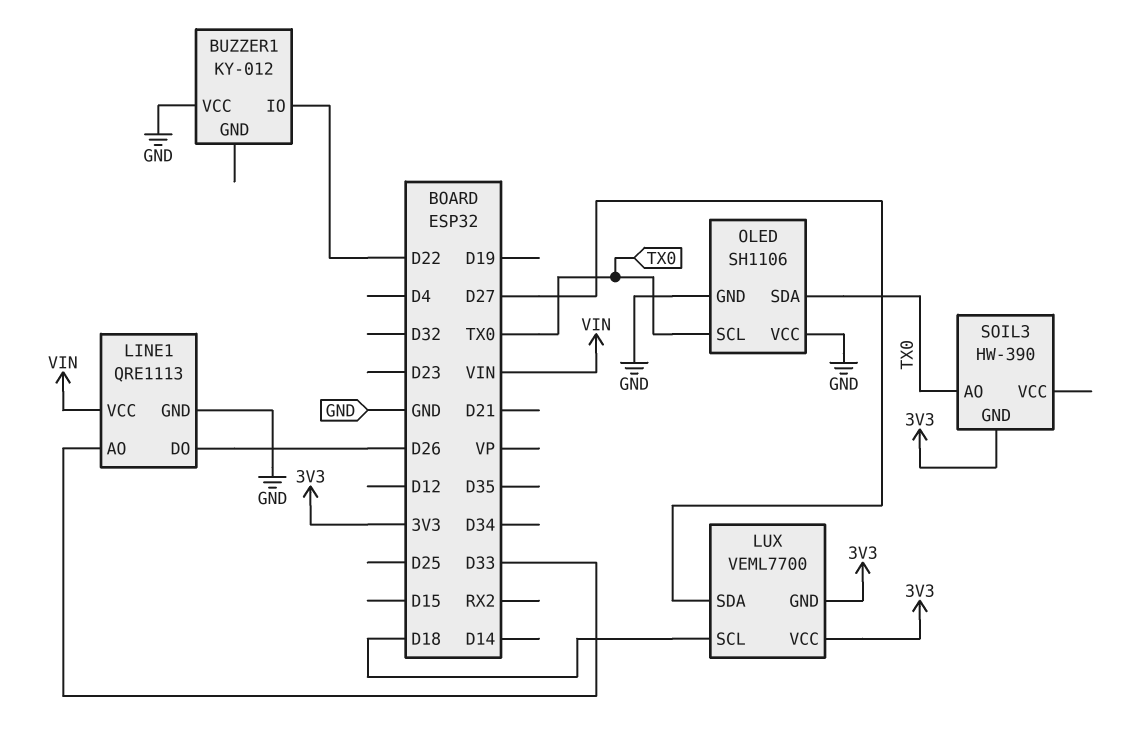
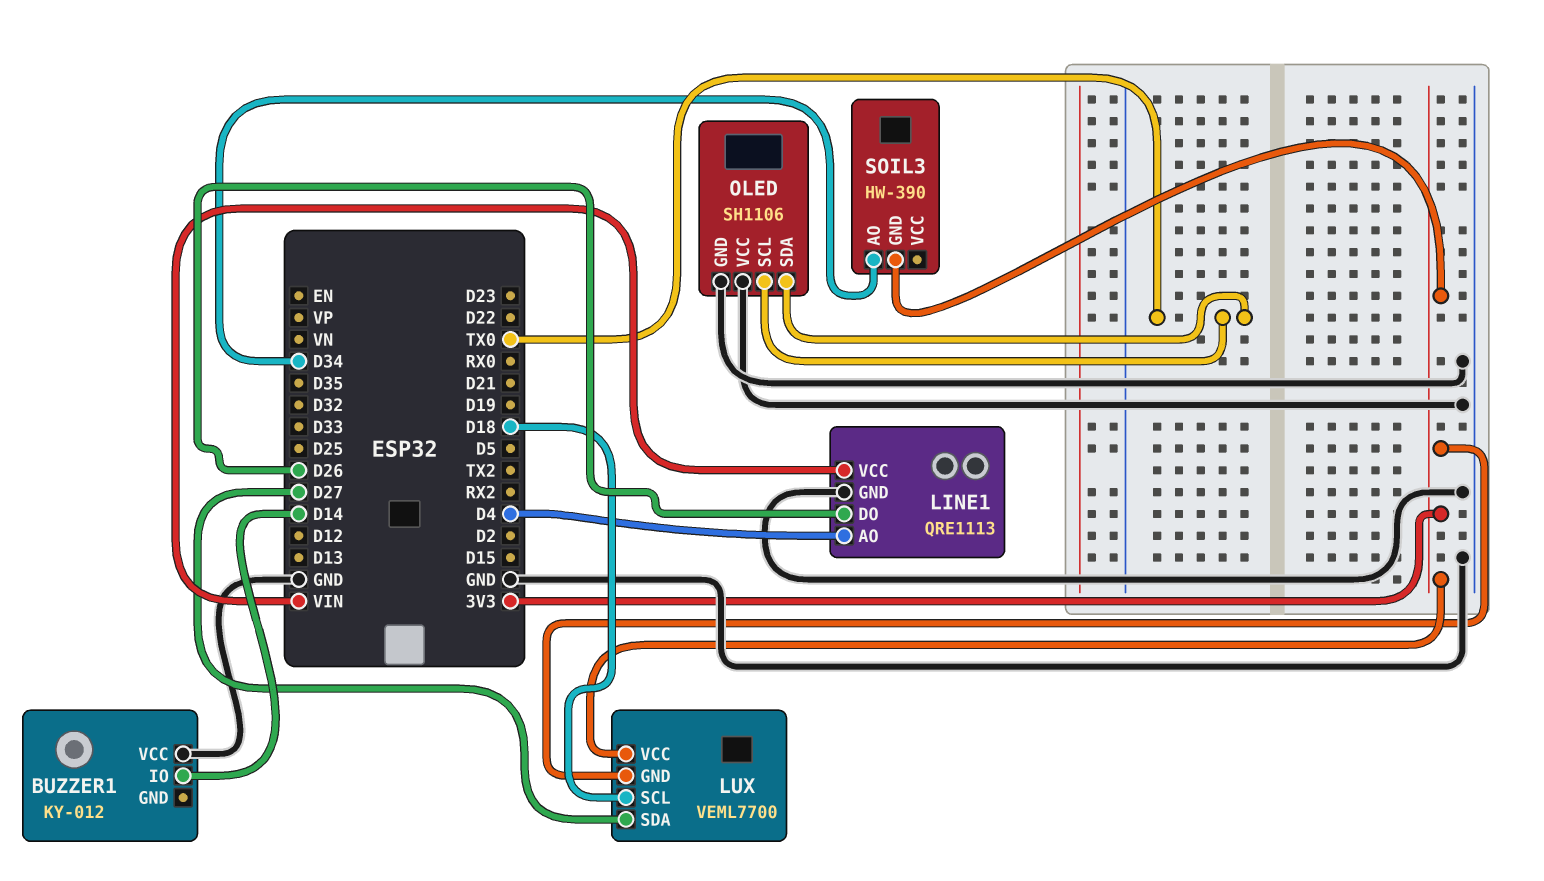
BUZZER1 pin IO: D22 -> D14
LINE1 pin AO: D33 -> D4
SOIL3 pin AO: TX0 -> D34

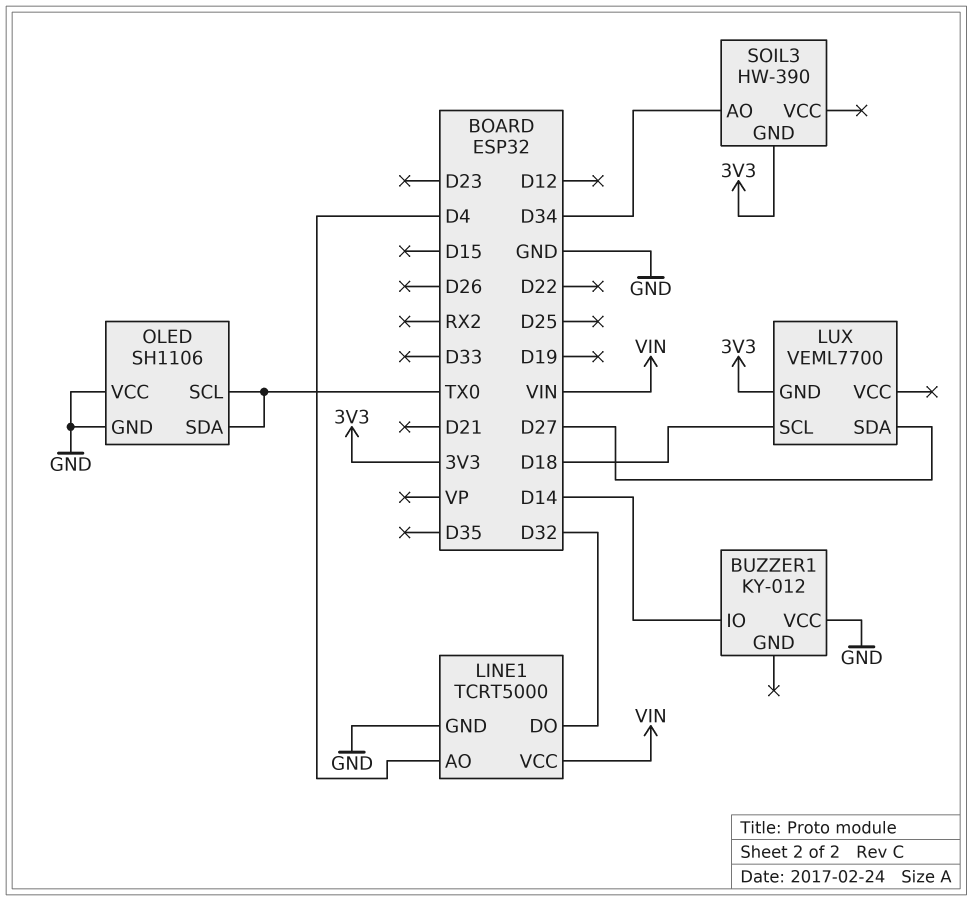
LINE1: QRE1113 -> TCRT5000
LINE1 pin DO: D26 -> D32
LUX pin VCC: 3V3 -> none

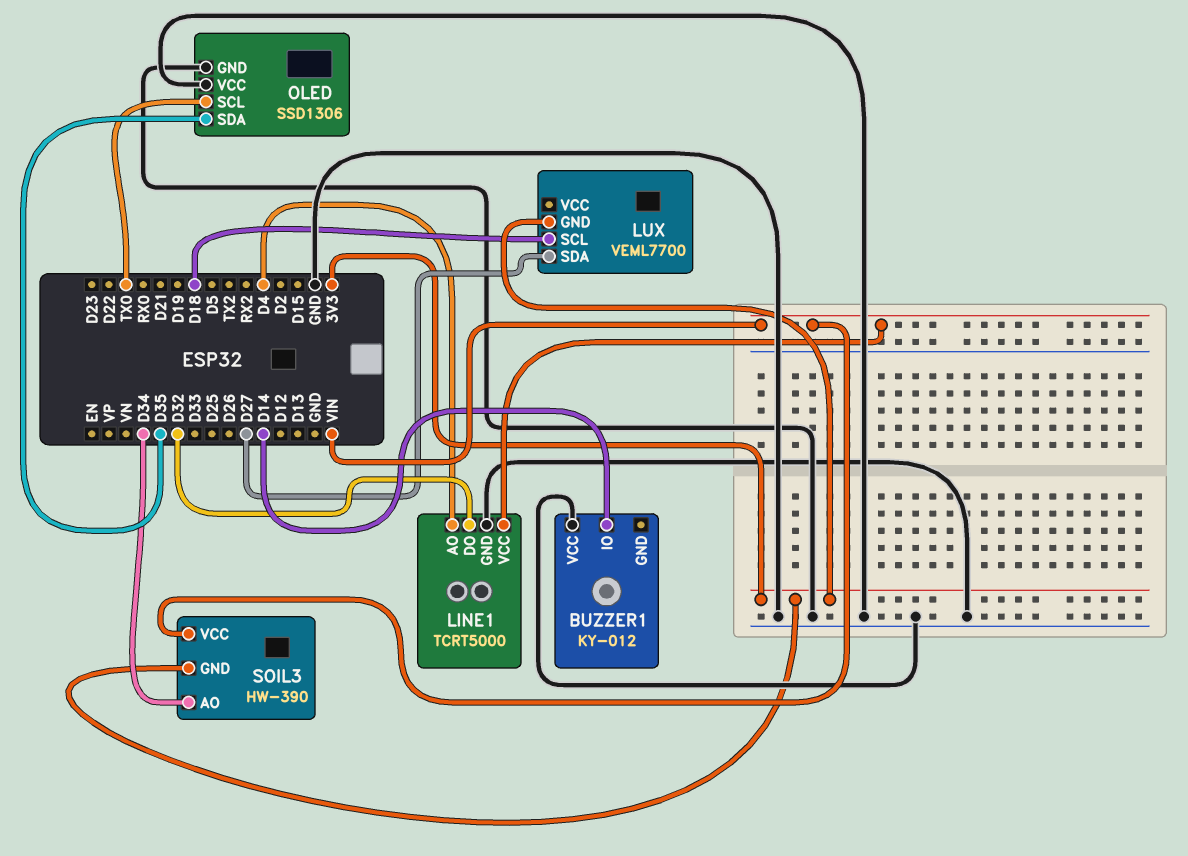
OLED: SH1106 -> SSD1306
OLED pin SDA: TX0 -> D35
SOIL3 pin VCC: none -> VIN

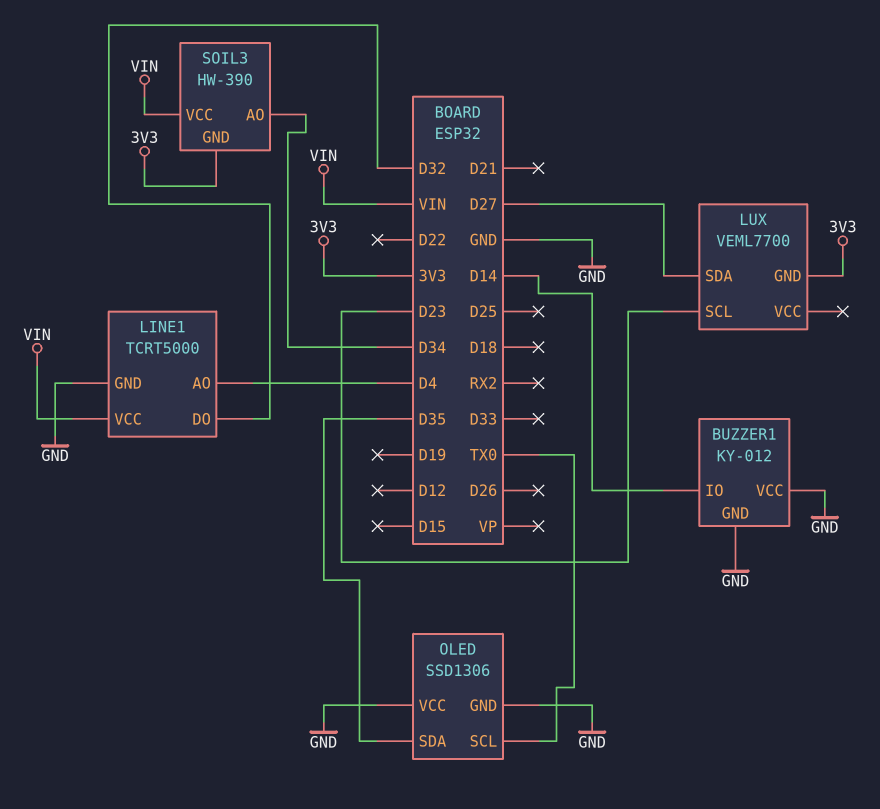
BUZZER1 pin GND: none -> GND
LUX pin SCL: D18 -> D23

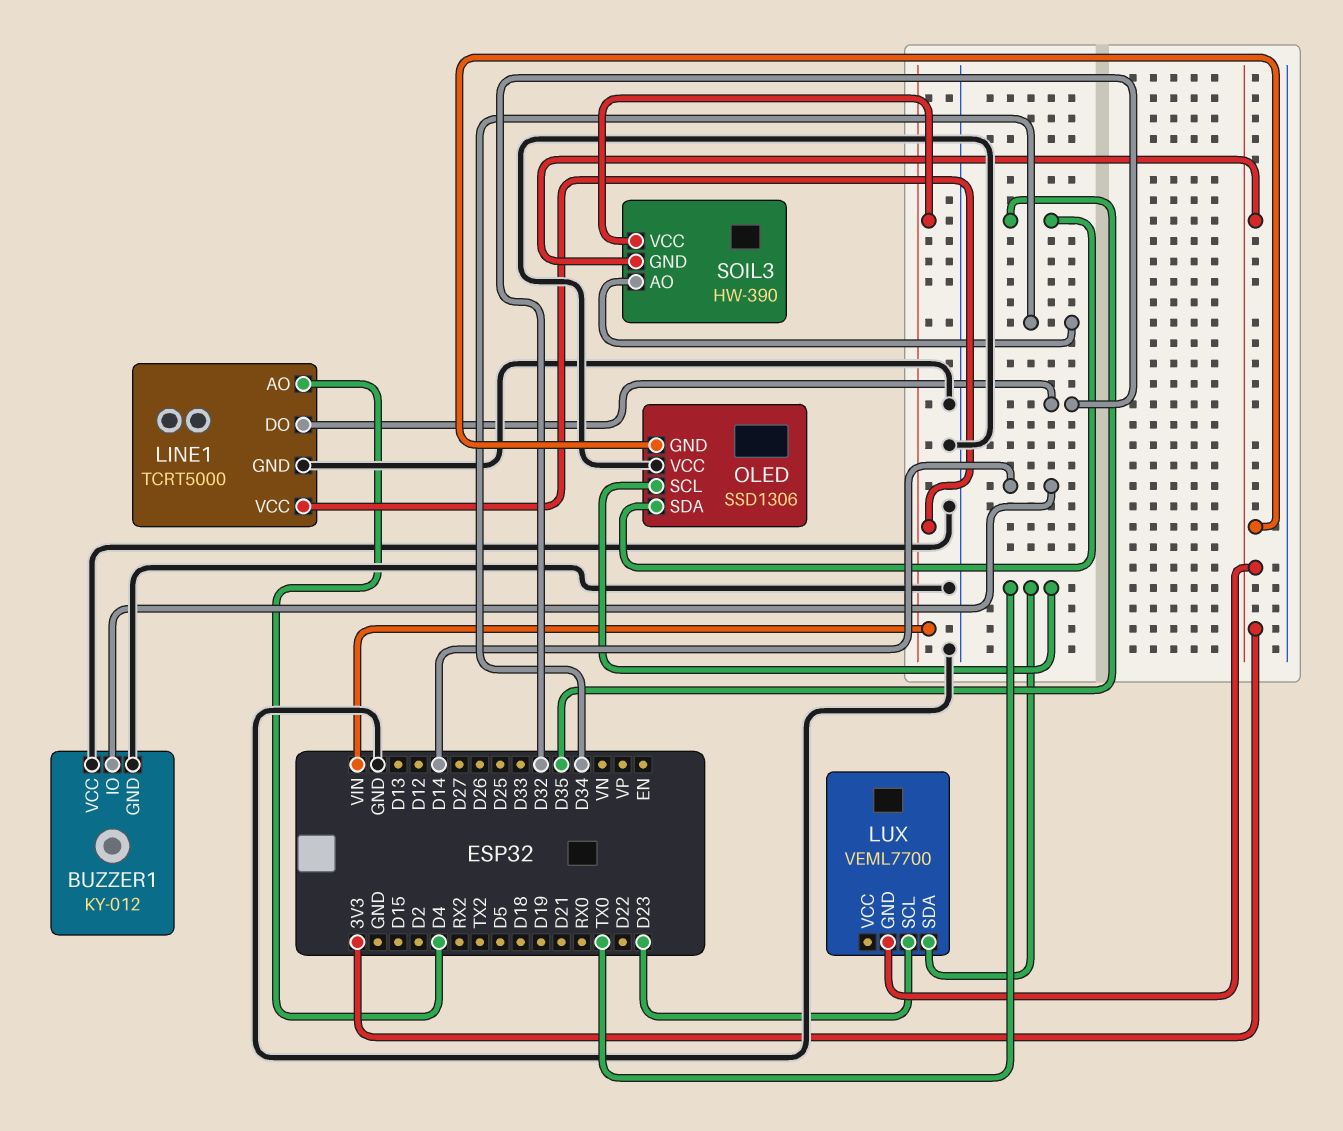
LUX pin SDA: D27 -> TX0
OLED pin GND: GND -> 3V3

